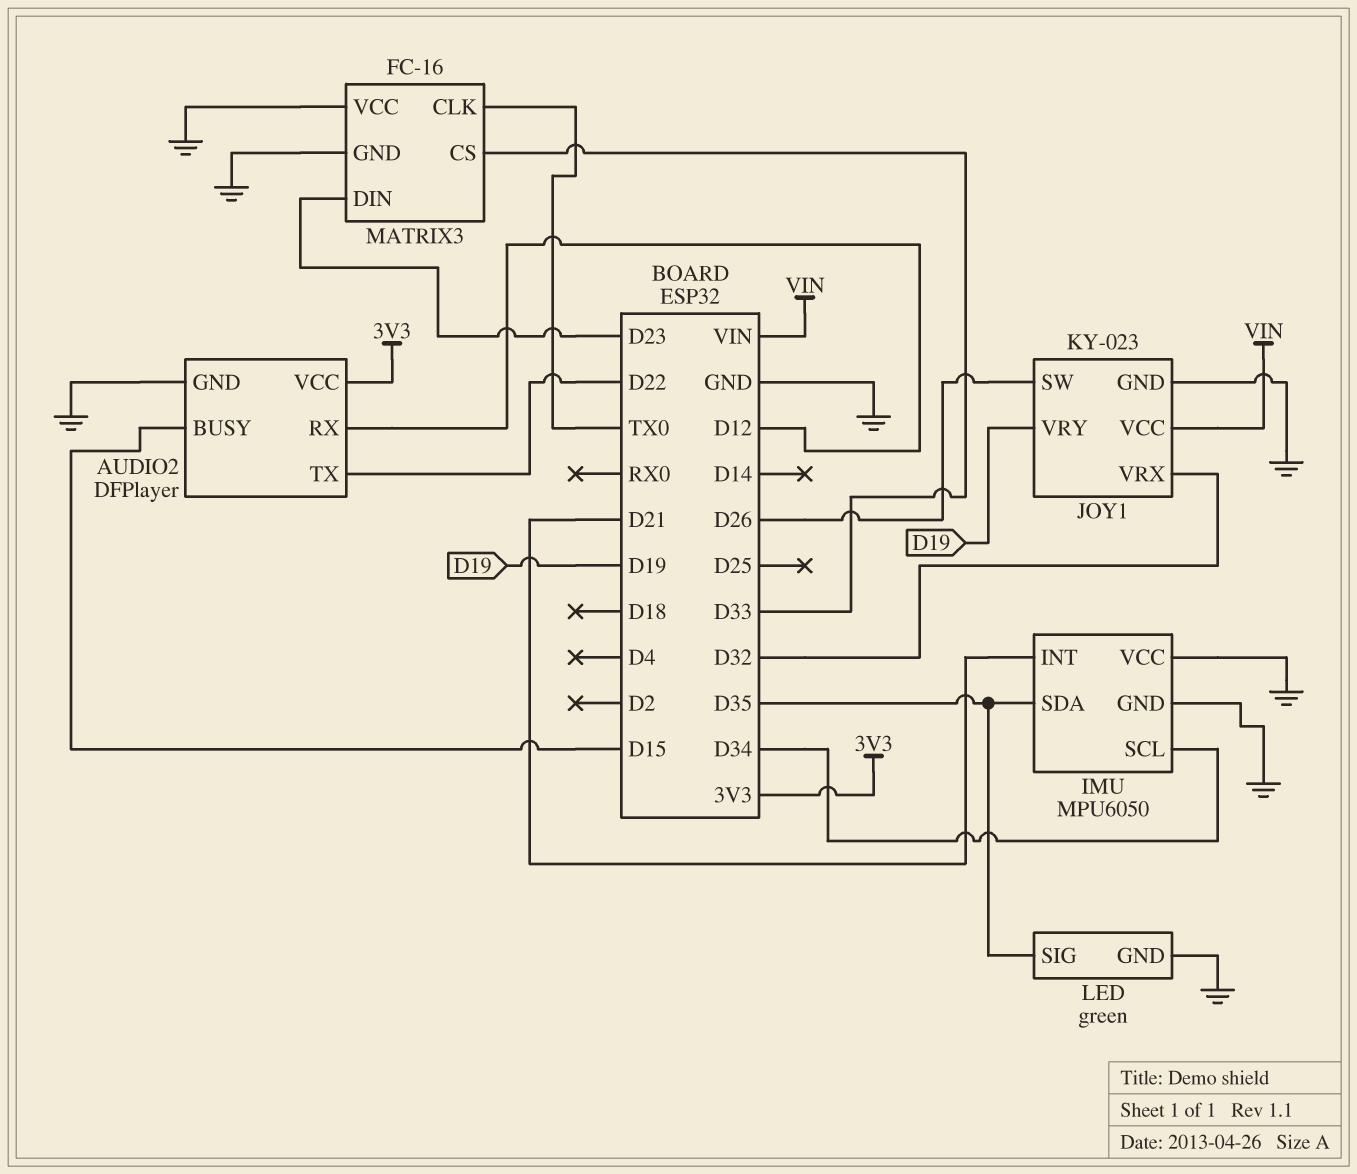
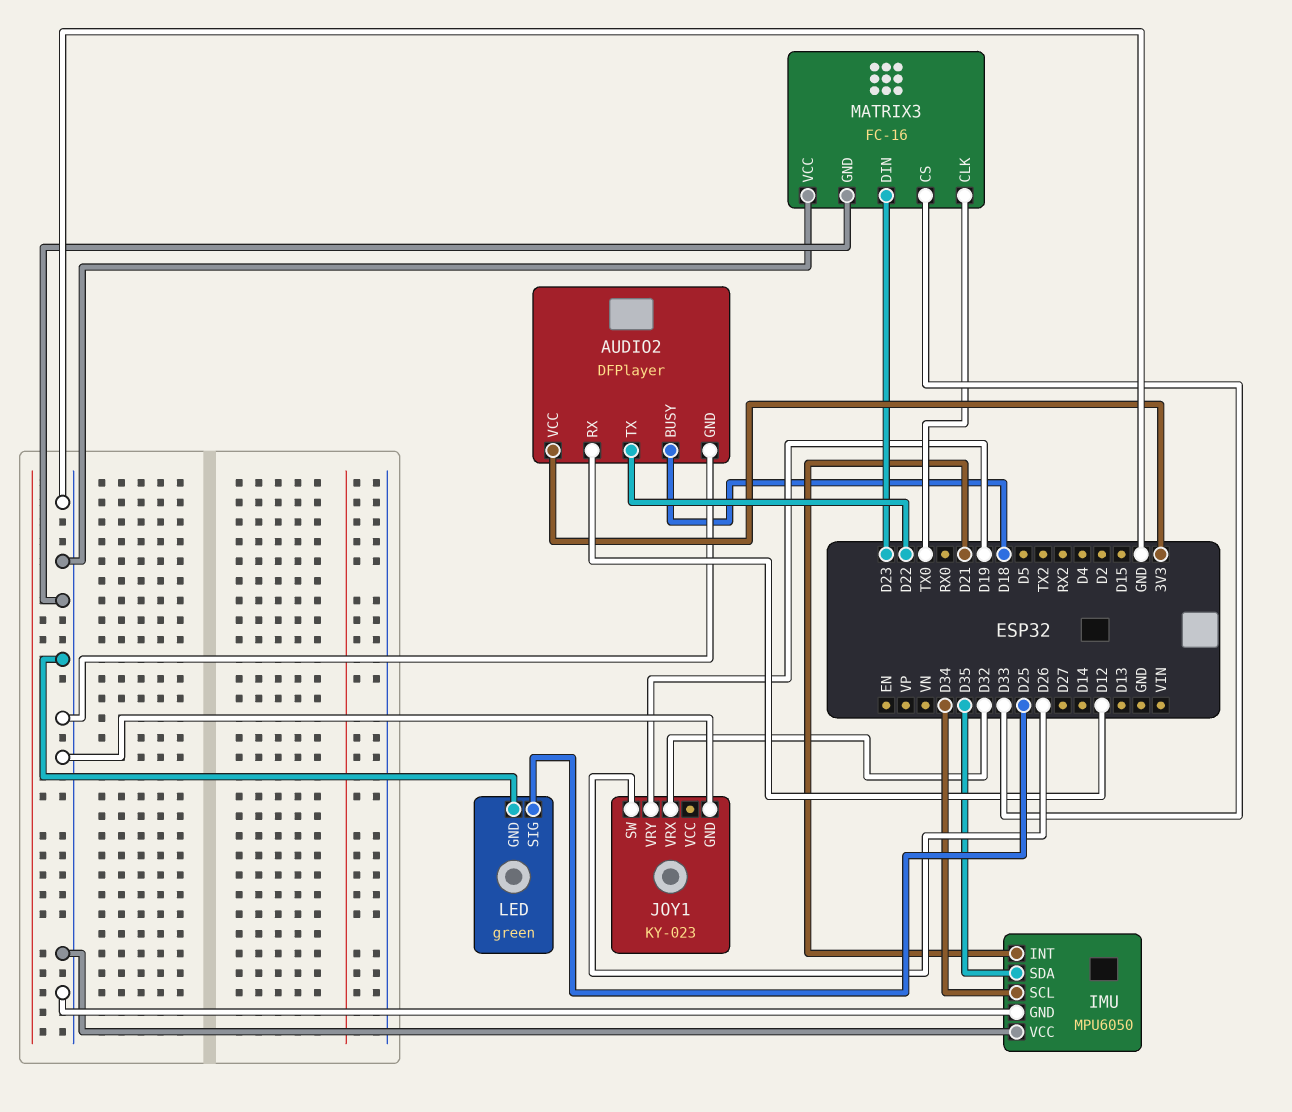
AUDIO2 pin BUSY: D15 -> D18
JOY1 pin VCC: VIN -> none
LED pin SIG: D35 -> D25

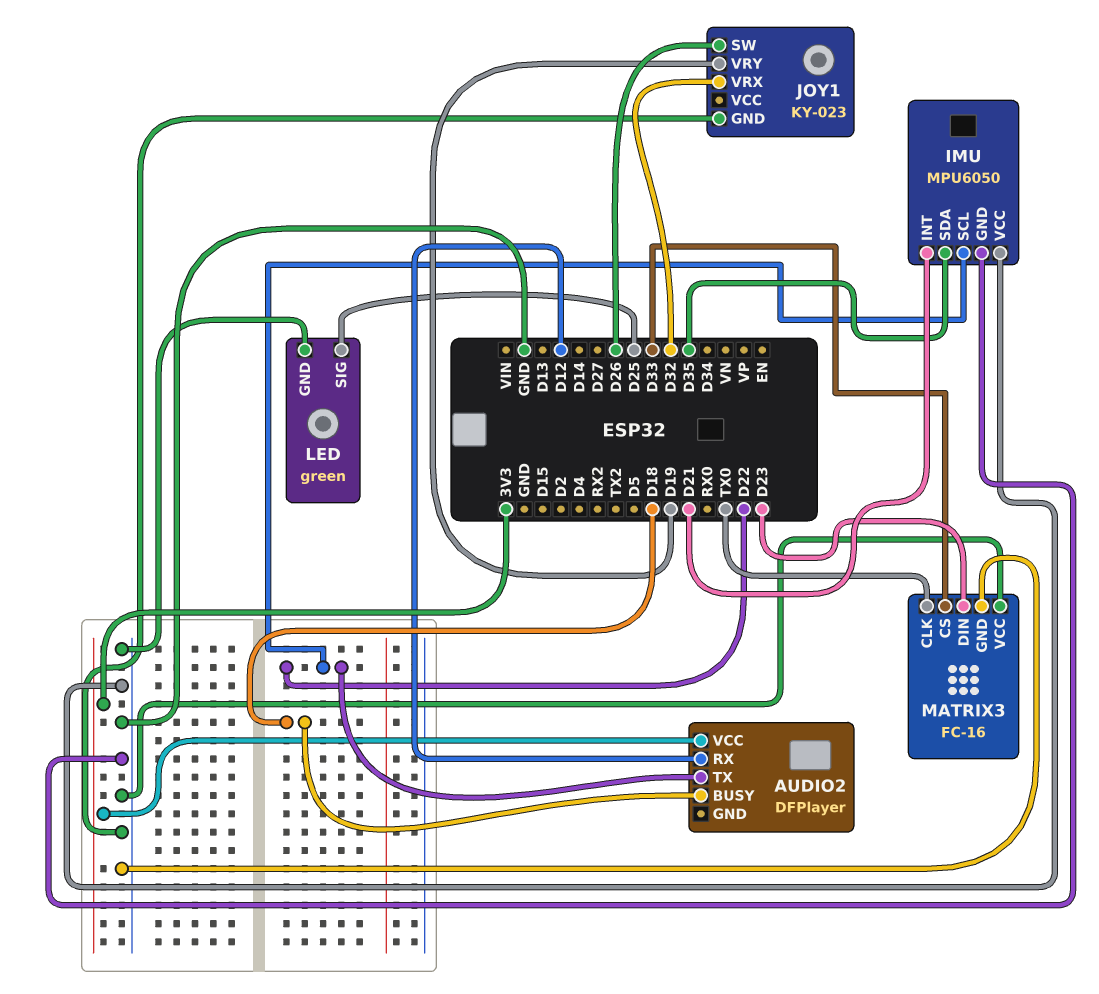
AUDIO2 pin GND: GND -> none
IMU pin SCL: D34 -> D22

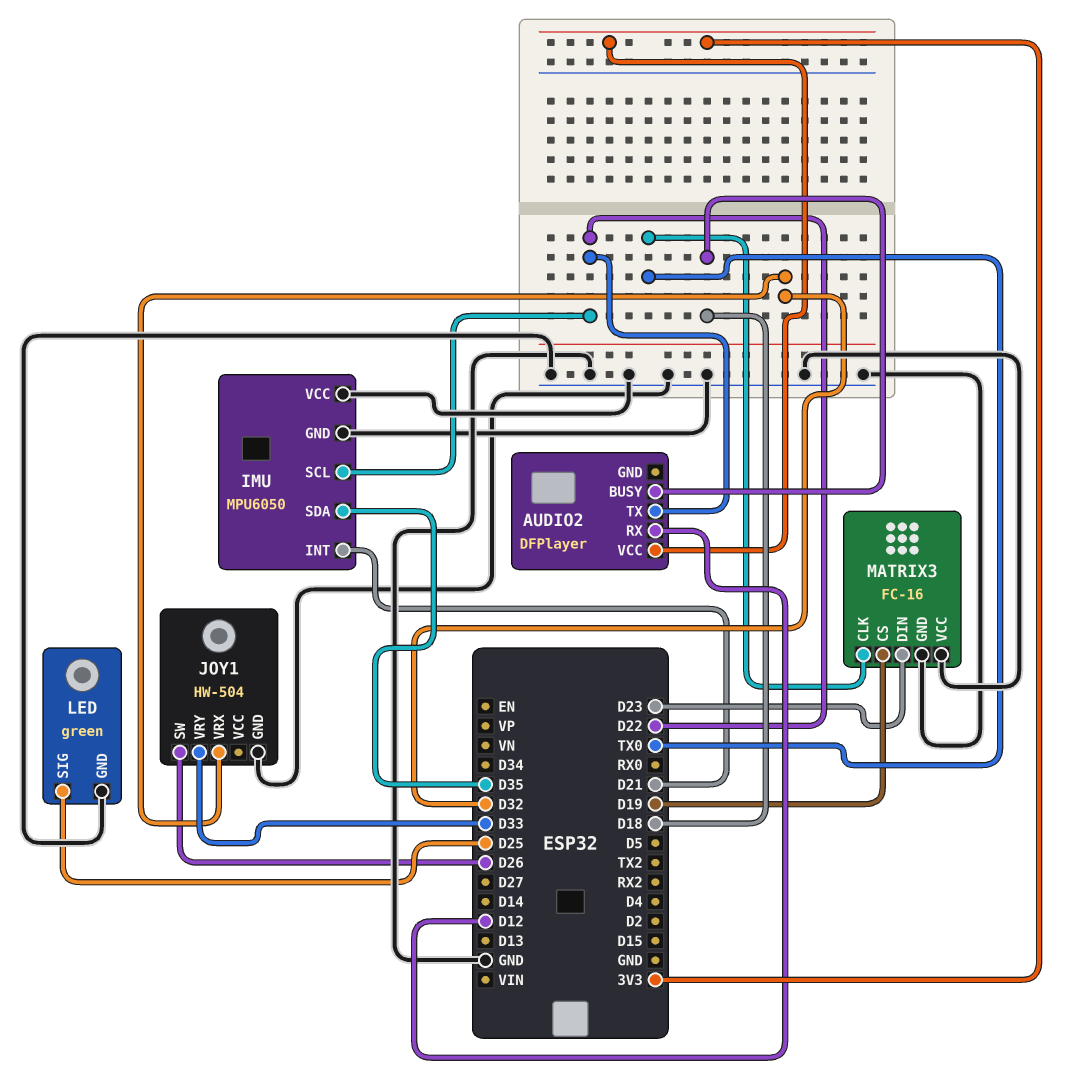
JOY1: KY-023 -> HW-504
JOY1 pin VRY: D19 -> D33
MATRIX3 pin CS: D33 -> D19

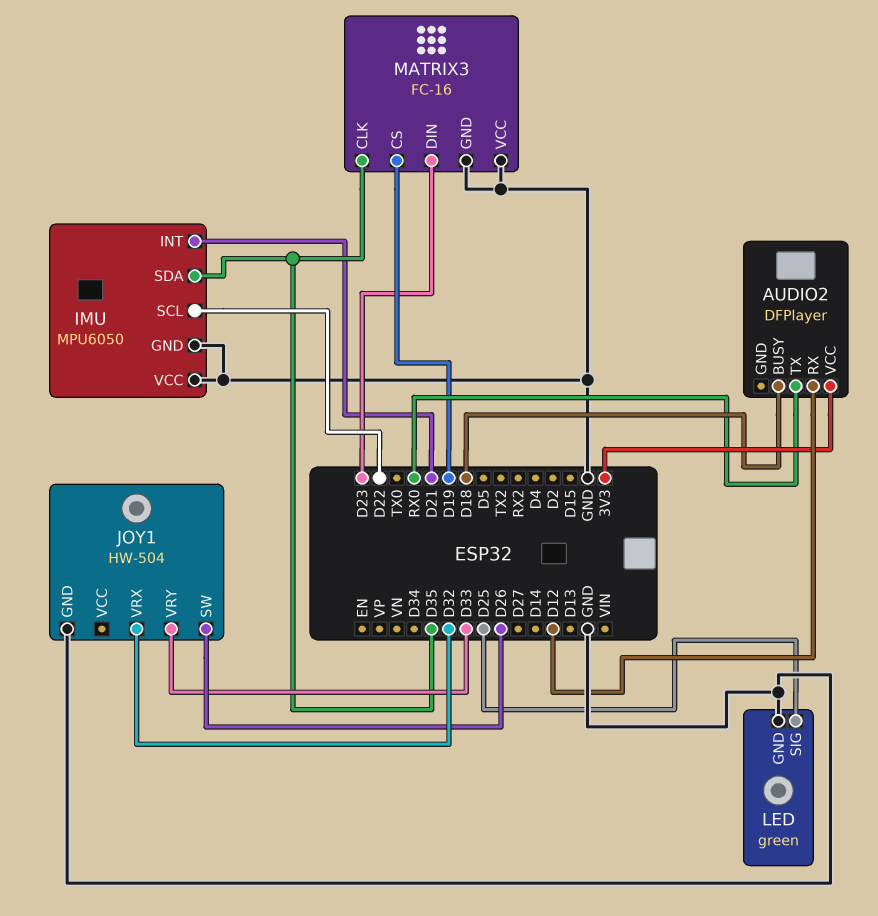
AUDIO2 pin TX: D22 -> RX0
MATRIX3 pin CLK: TX0 -> D35

